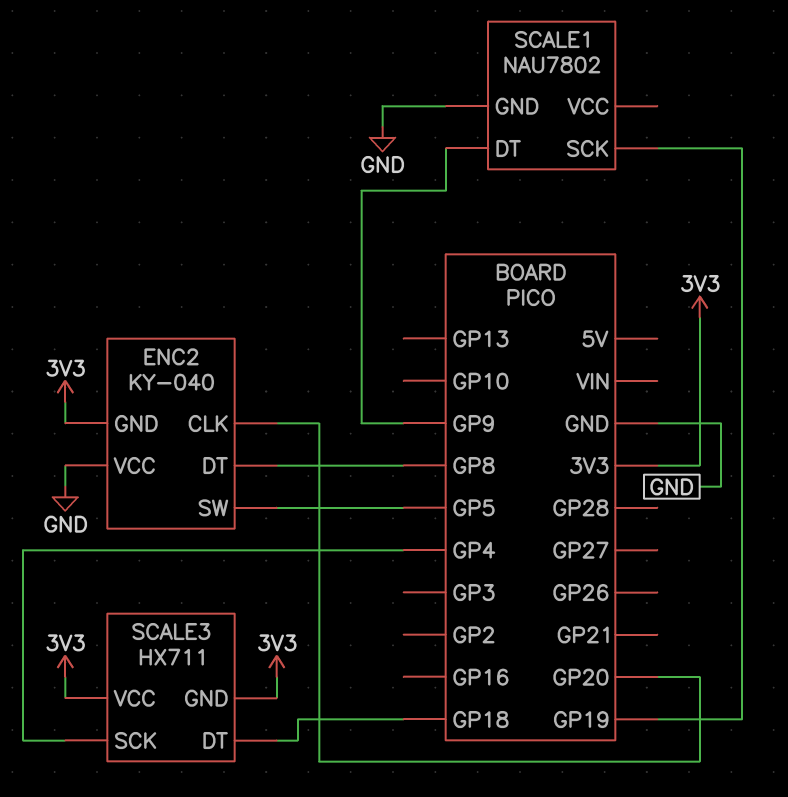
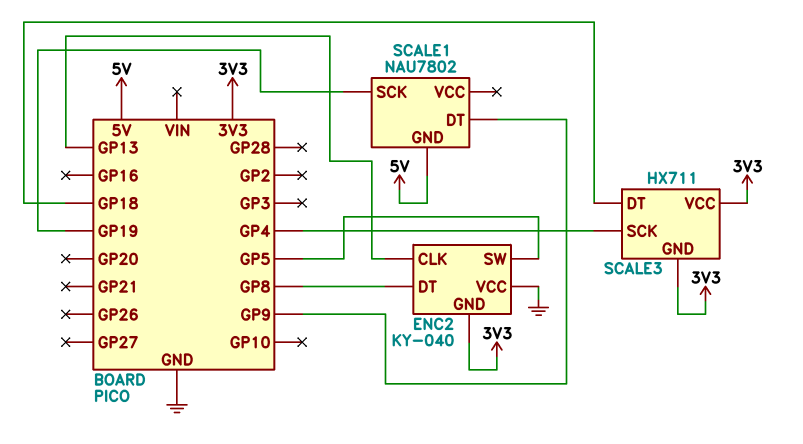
ENC2 pin CLK: GP20 -> GP13
SCALE1 pin GND: GND -> 5V

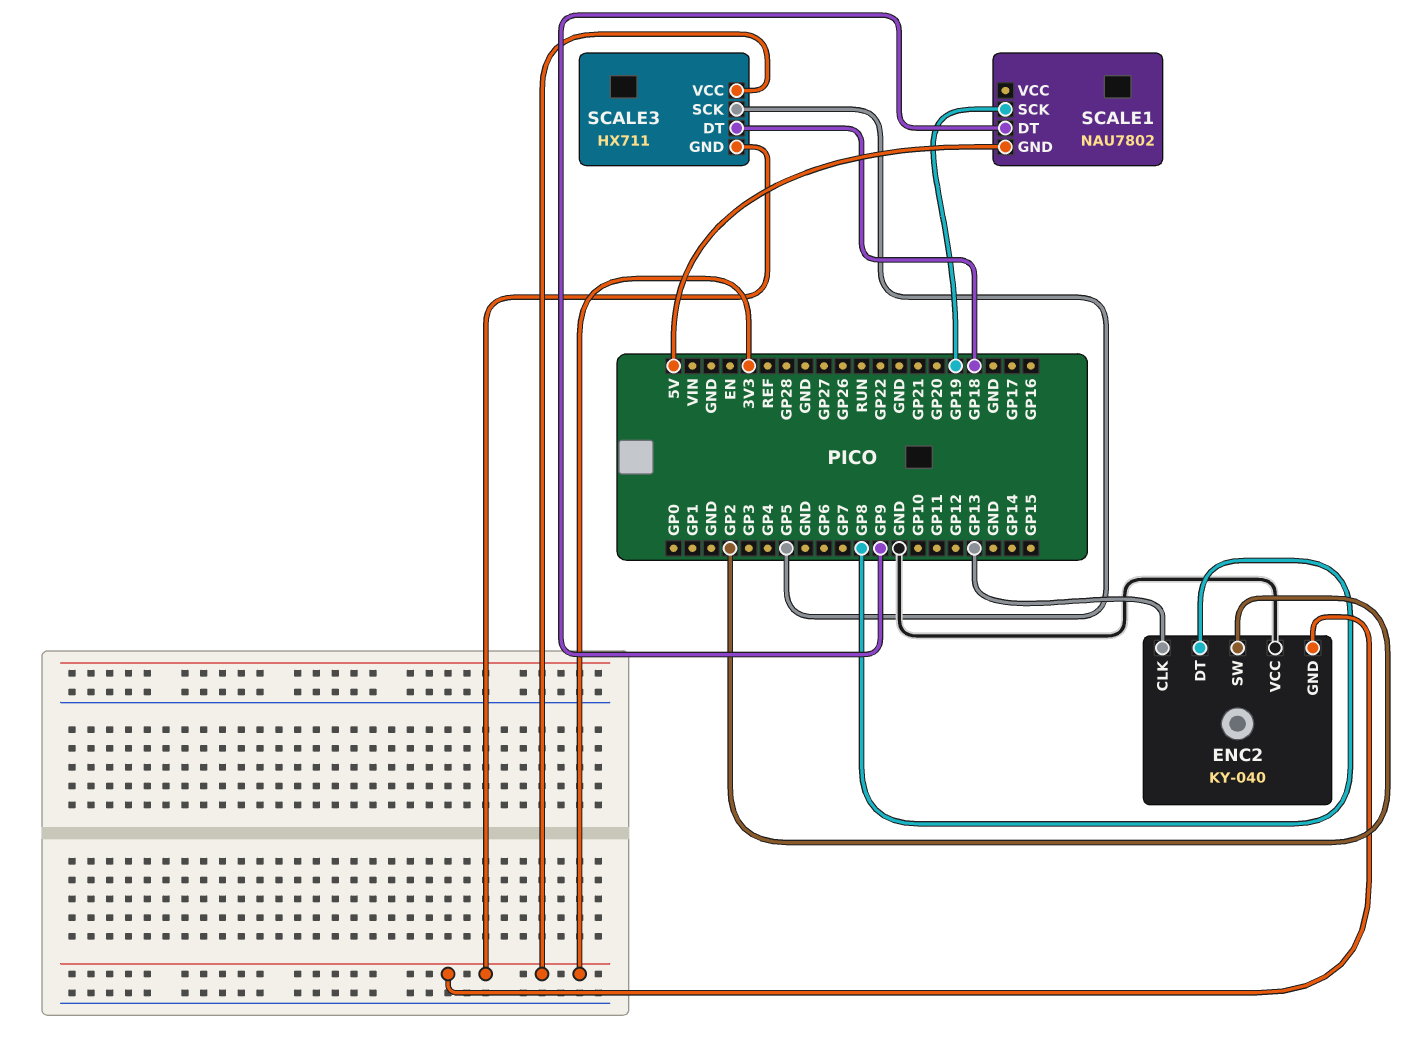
ENC2 pin SW: GP5 -> GP2
SCALE3 pin SCK: GP4 -> GP5

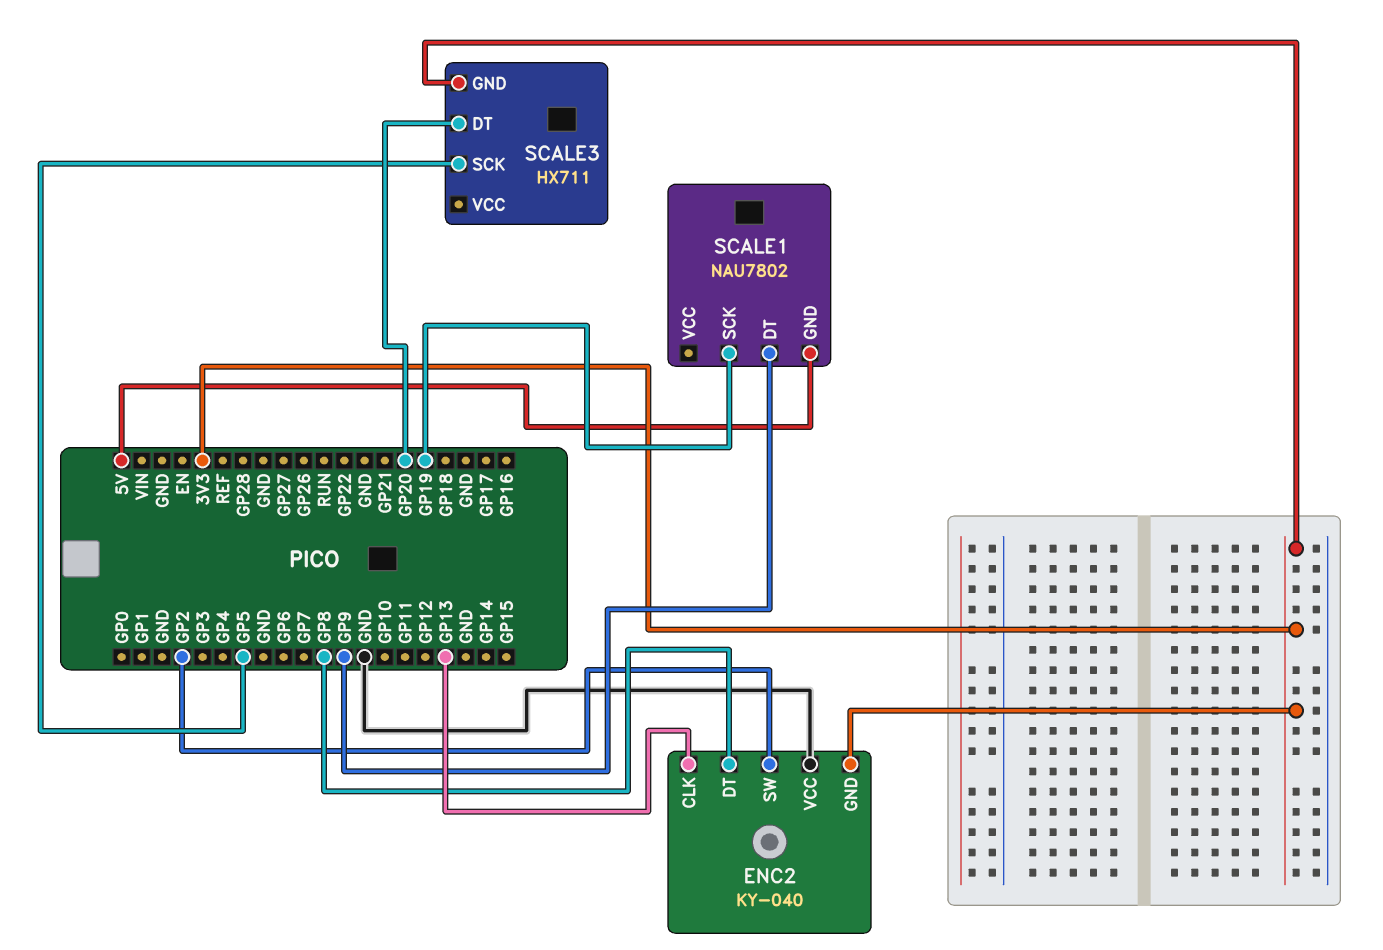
SCALE3 pin DT: GP18 -> GP20
SCALE3 pin VCC: 3V3 -> none

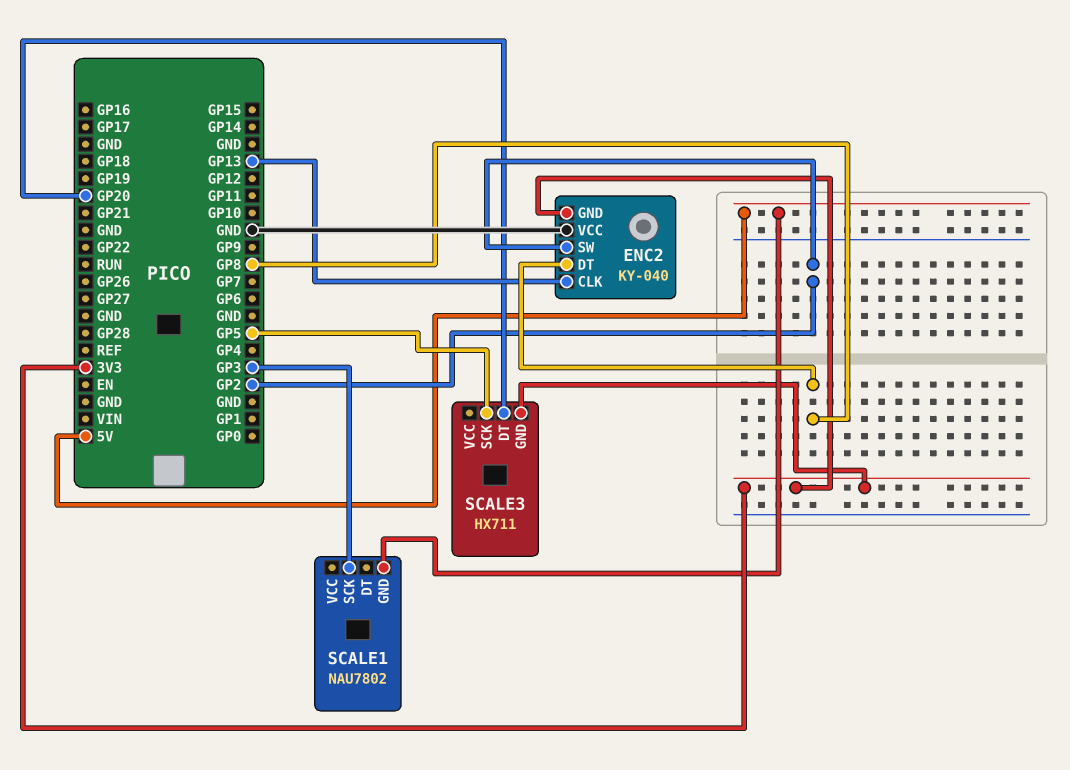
SCALE1 pin DT: GP9 -> none
SCALE1 pin SCK: GP19 -> GP3

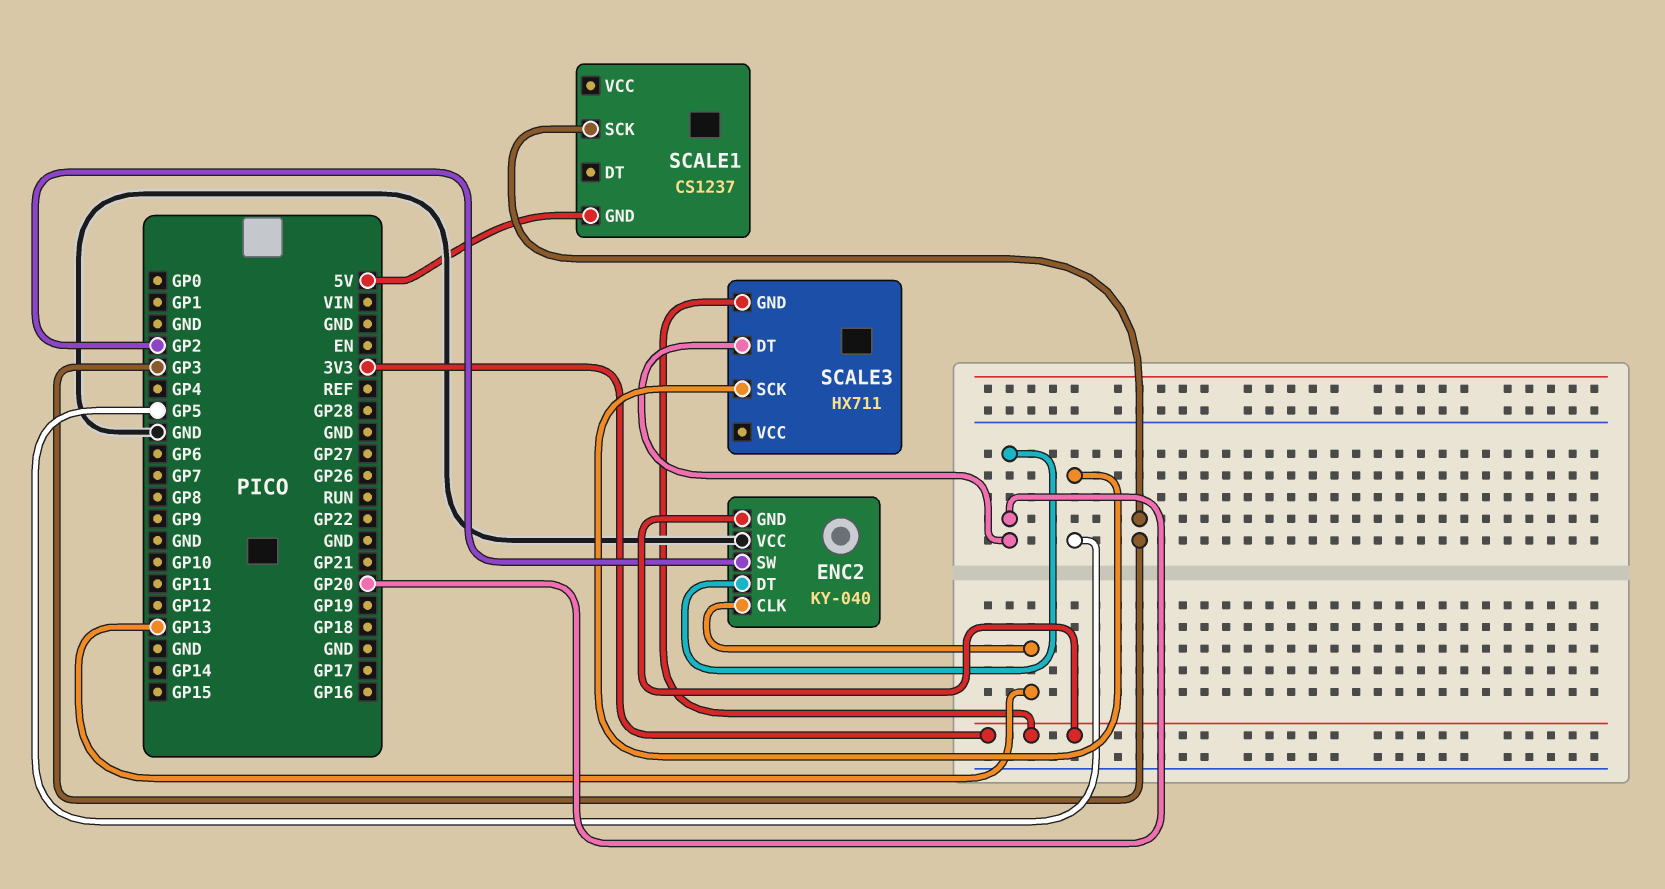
ENC2 pin DT: GP8 -> GP20
SCALE1: NAU7802 -> CS1237

